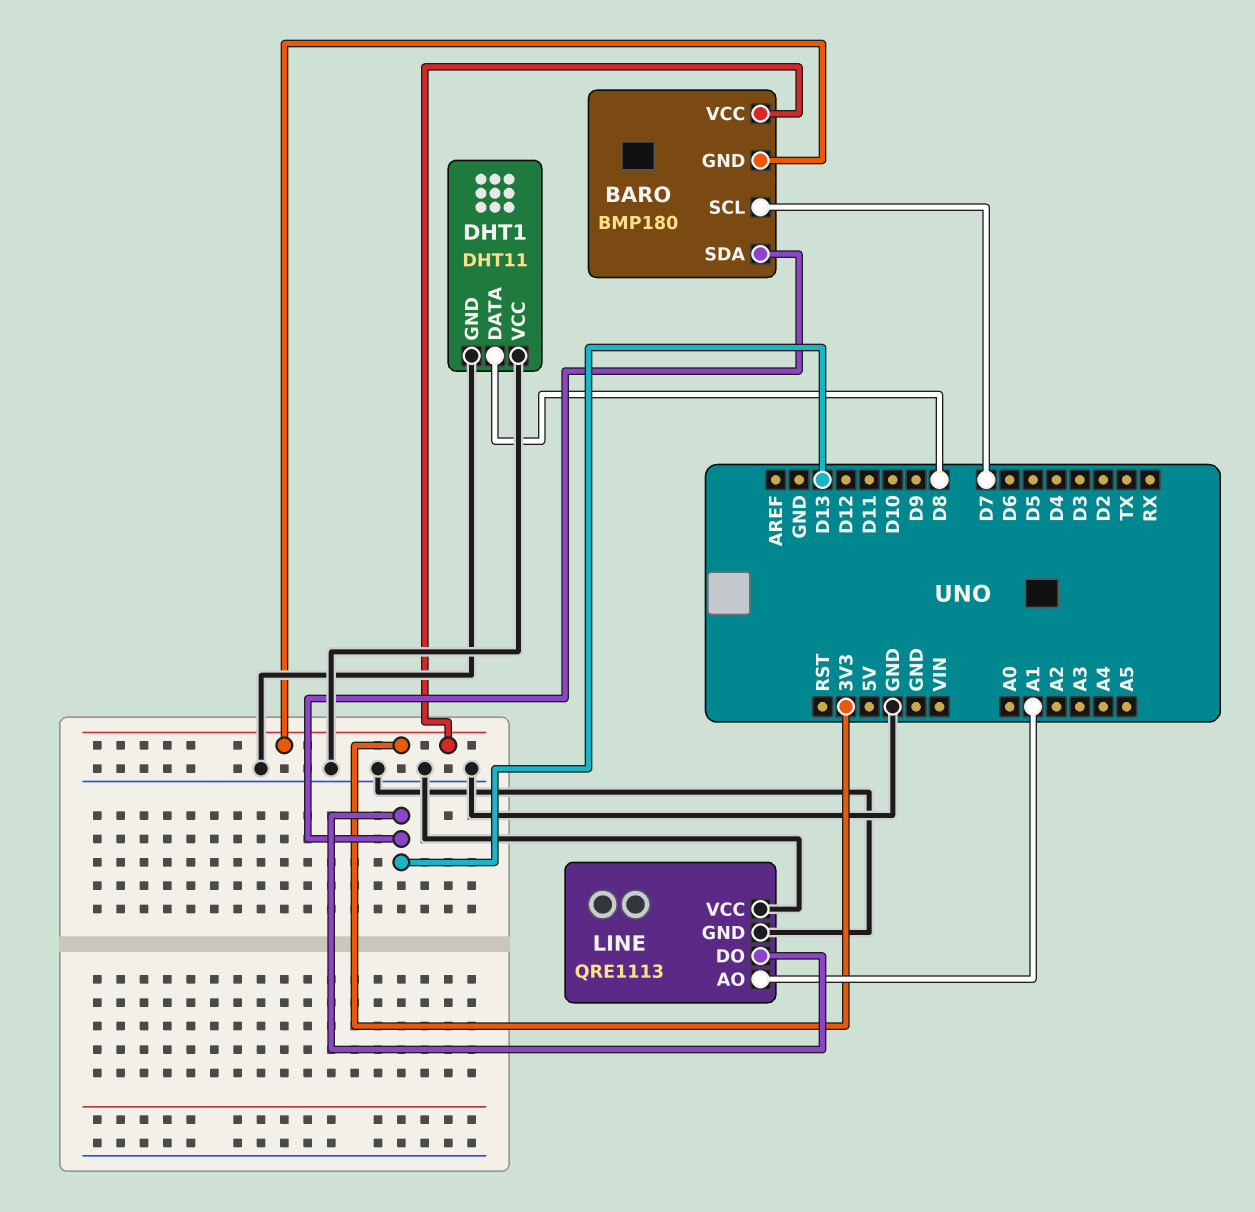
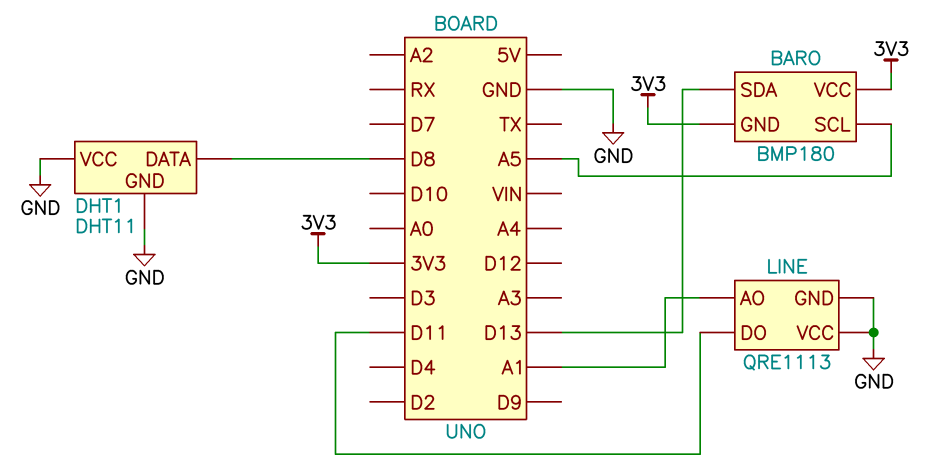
BARO pin SCL: D7 -> A5
LINE pin DO: D13 -> D11

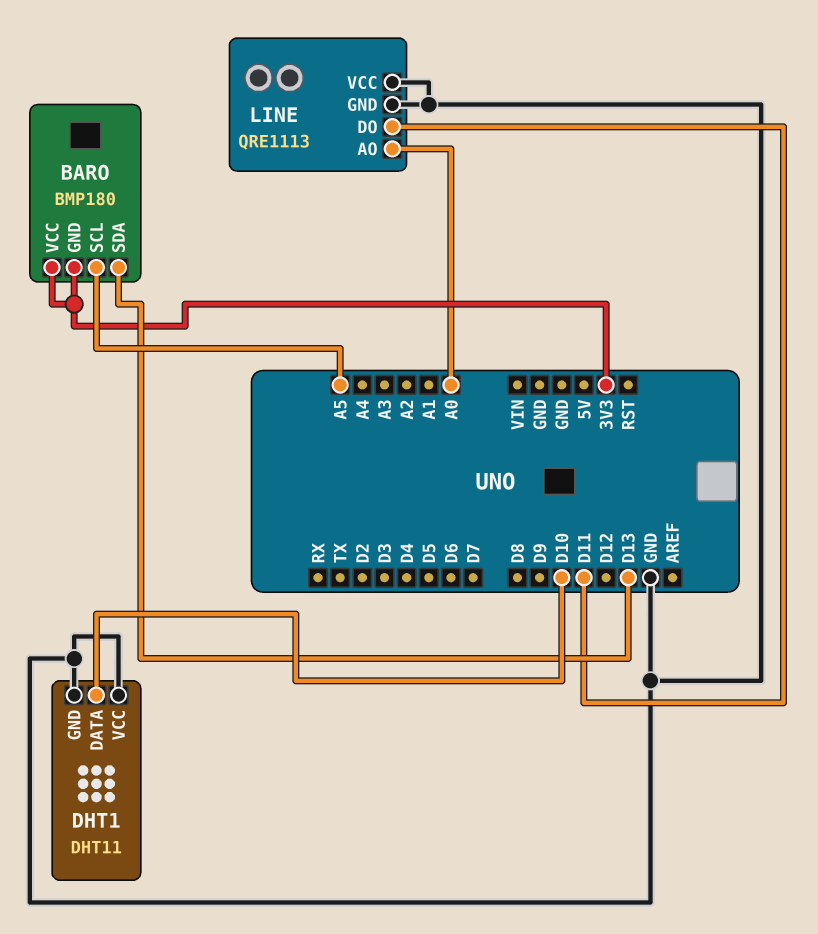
DHT1 pin DATA: D8 -> D10
LINE pin AO: A1 -> A0

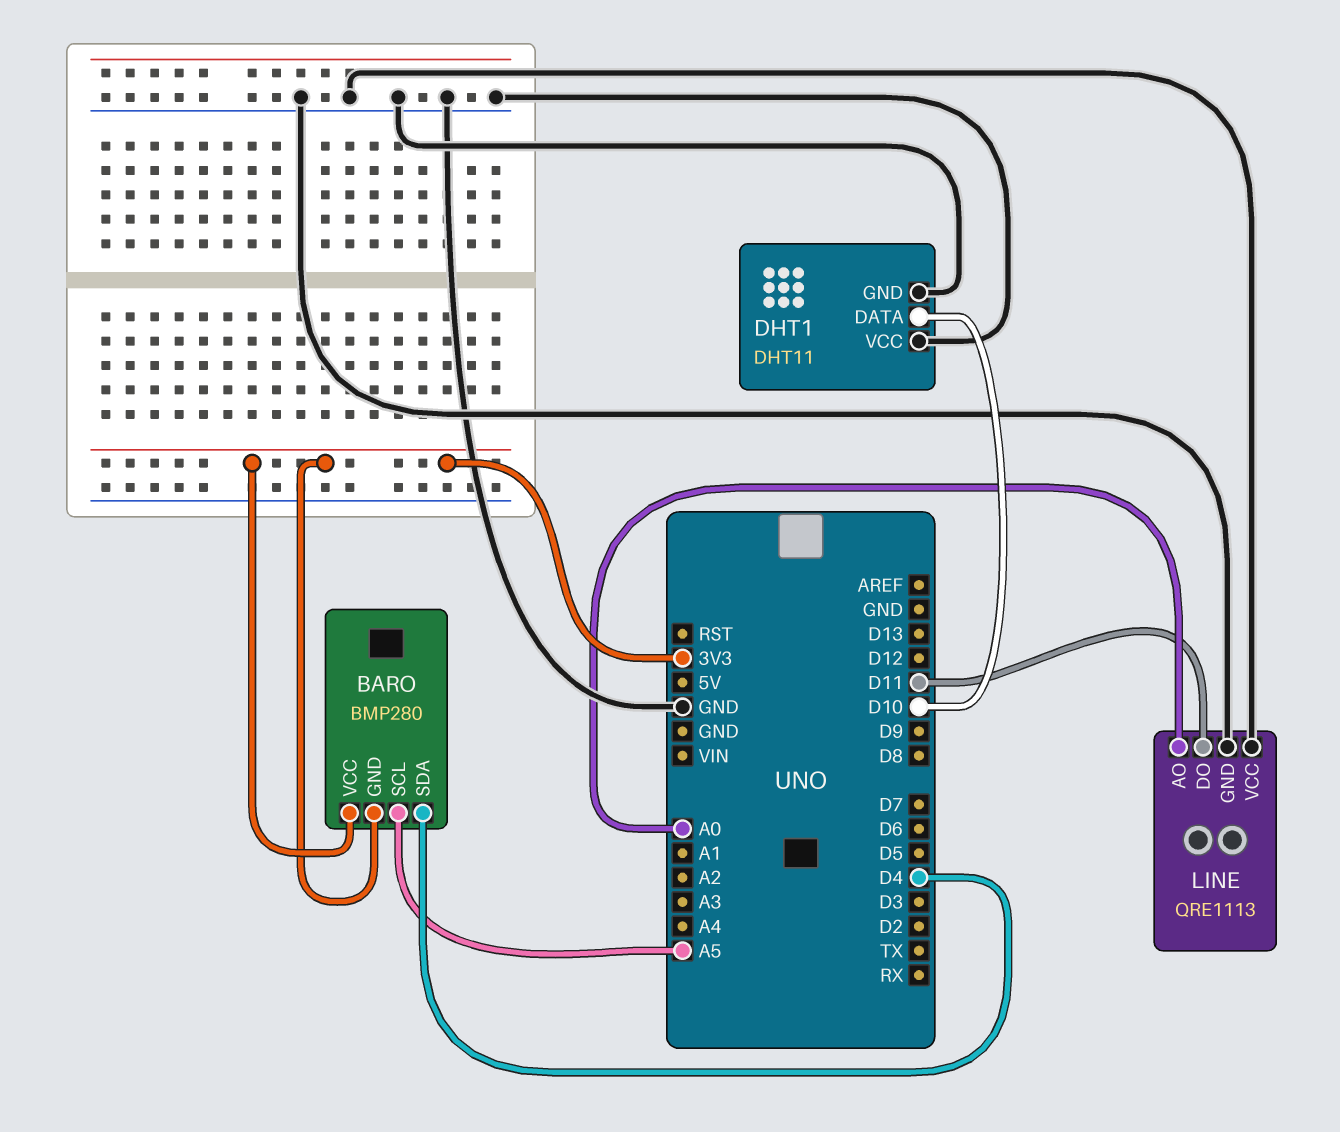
BARO: BMP180 -> BMP280
BARO pin SDA: D13 -> D4

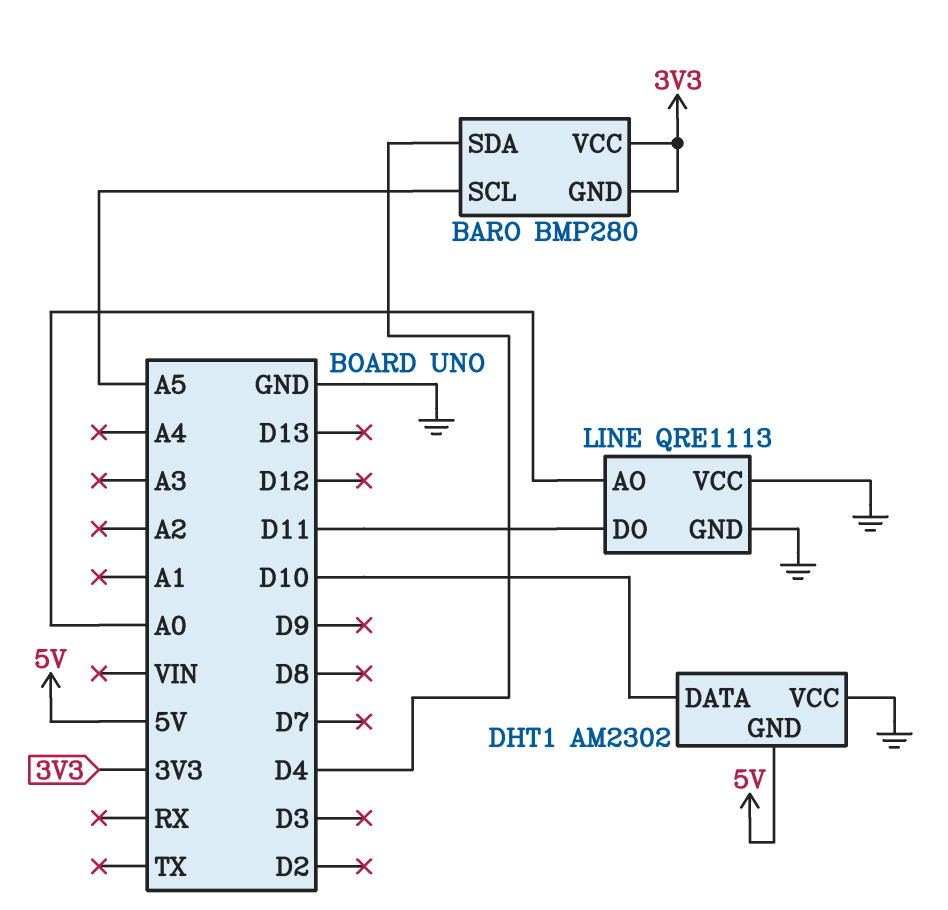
DHT1: DHT11 -> AM2302
DHT1 pin GND: GND -> 5V

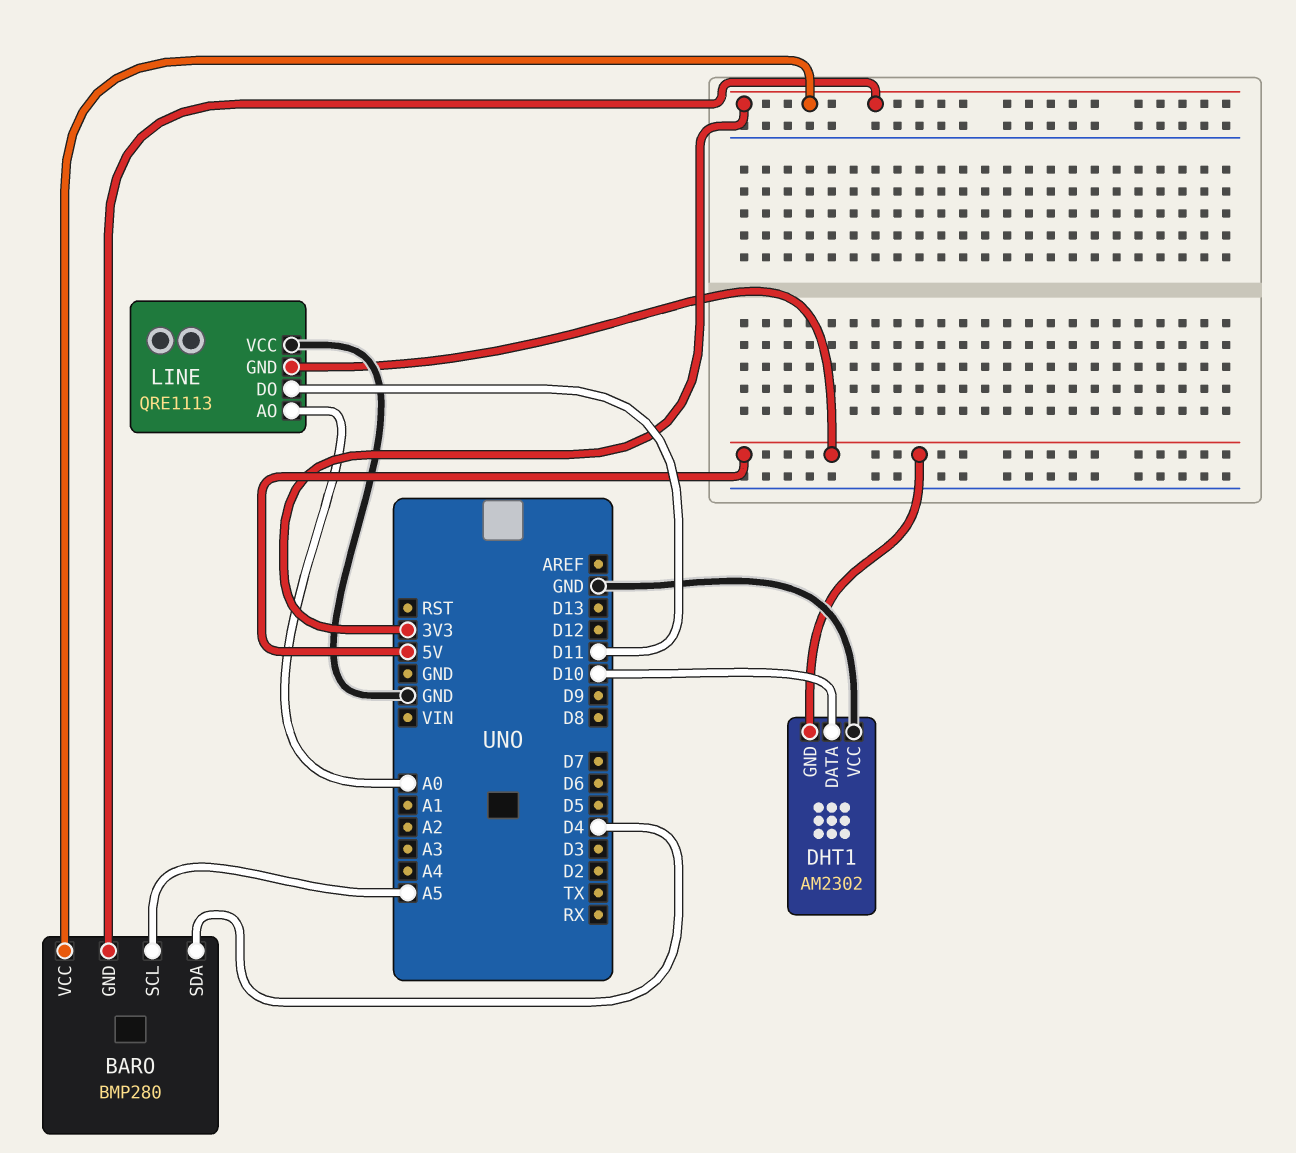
LINE pin GND: GND -> 5V

